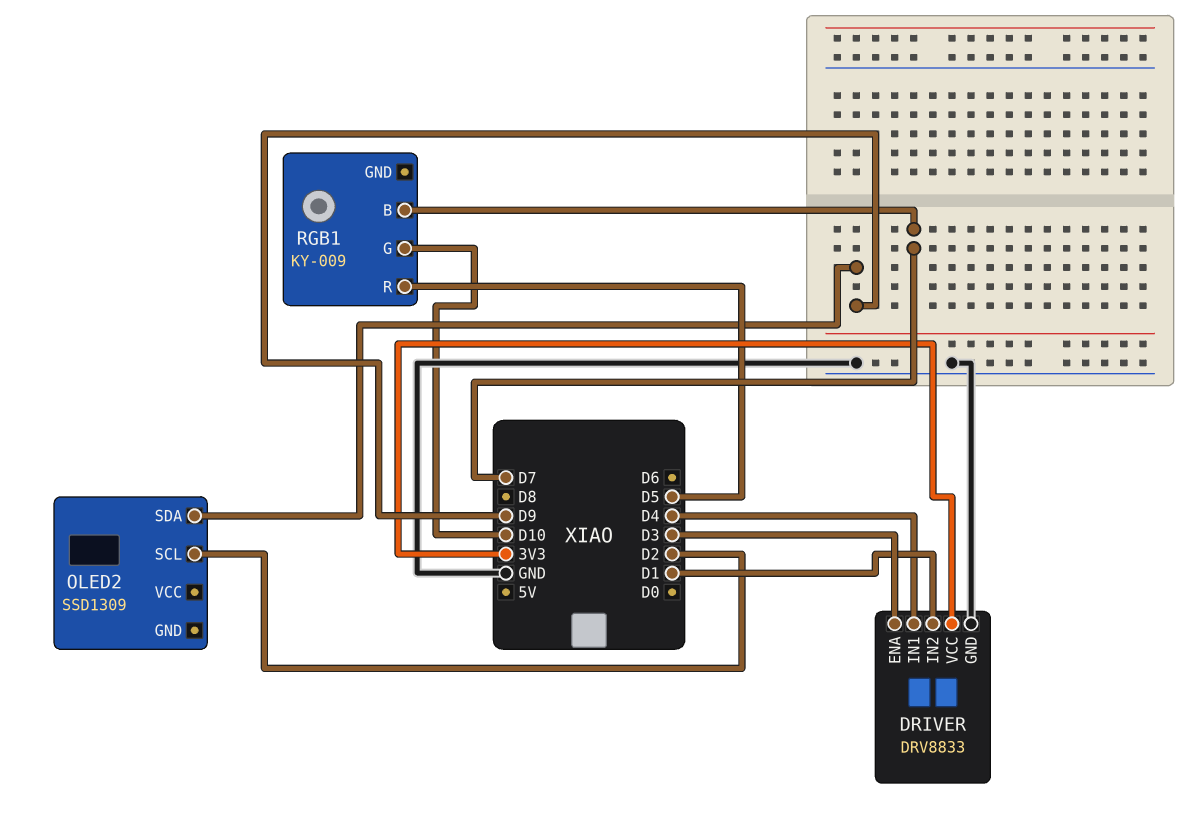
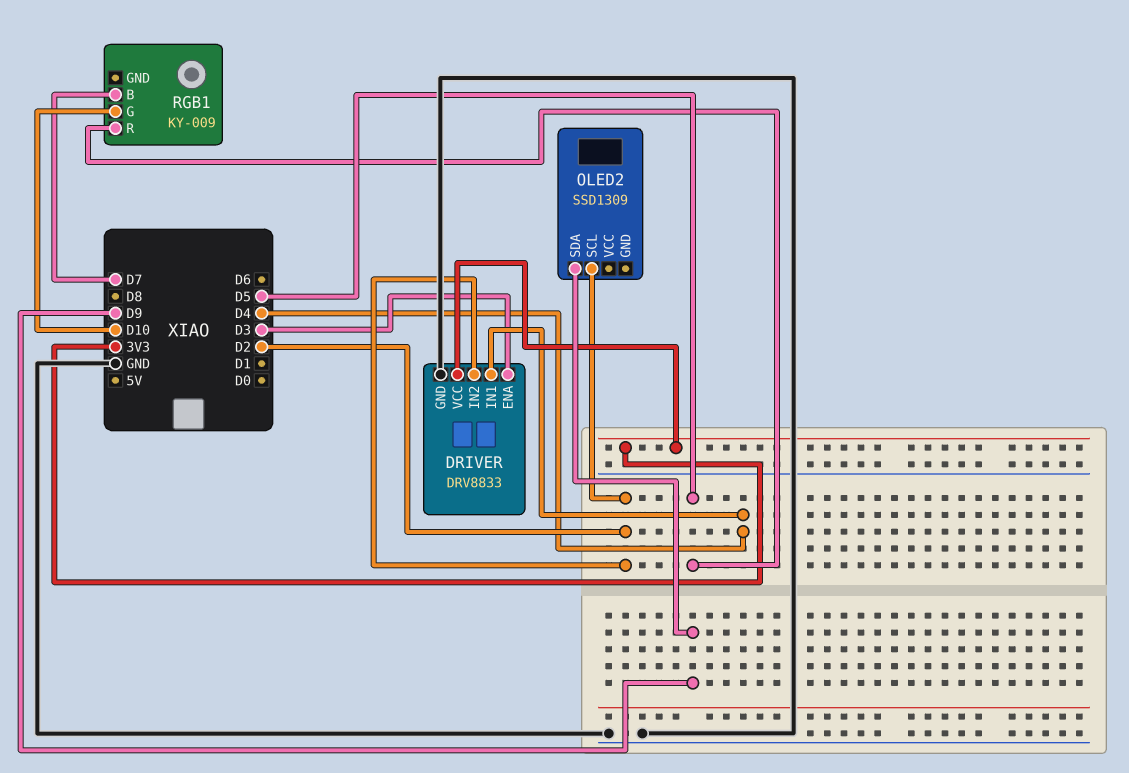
DRIVER pin IN2: D1 -> D2

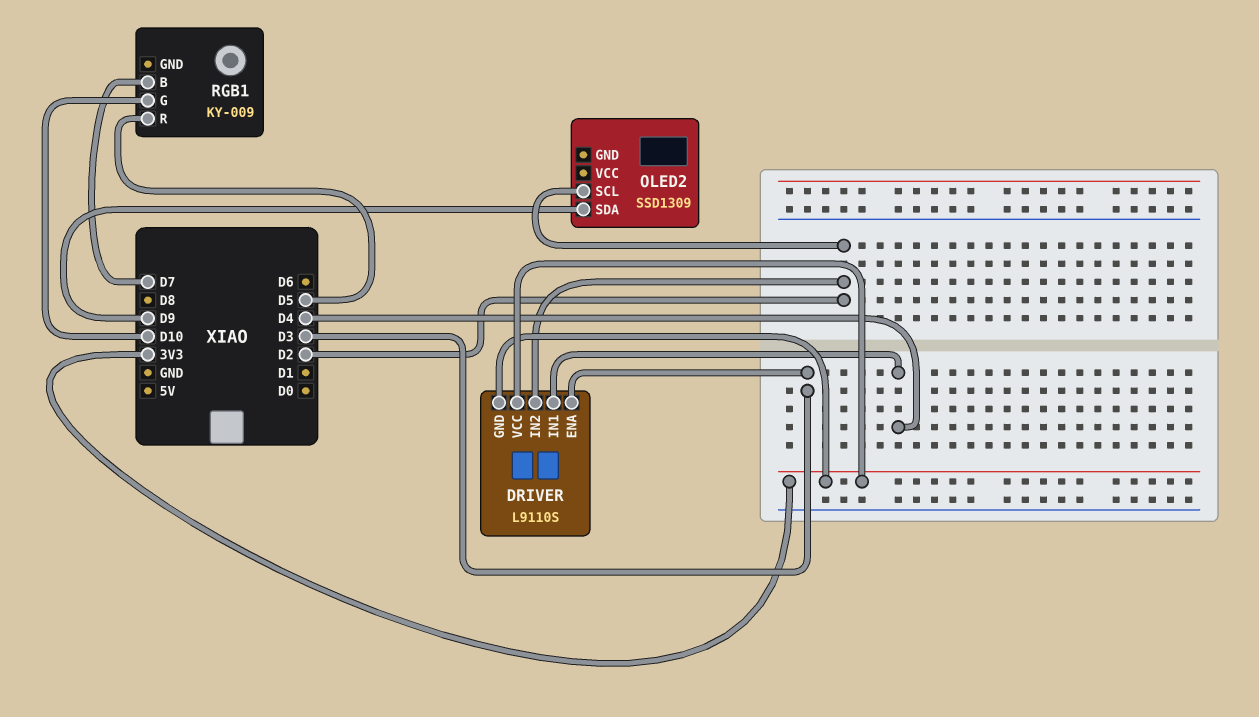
DRIVER: DRV8833 -> L9110S
DRIVER pin GND: GND -> 3V3

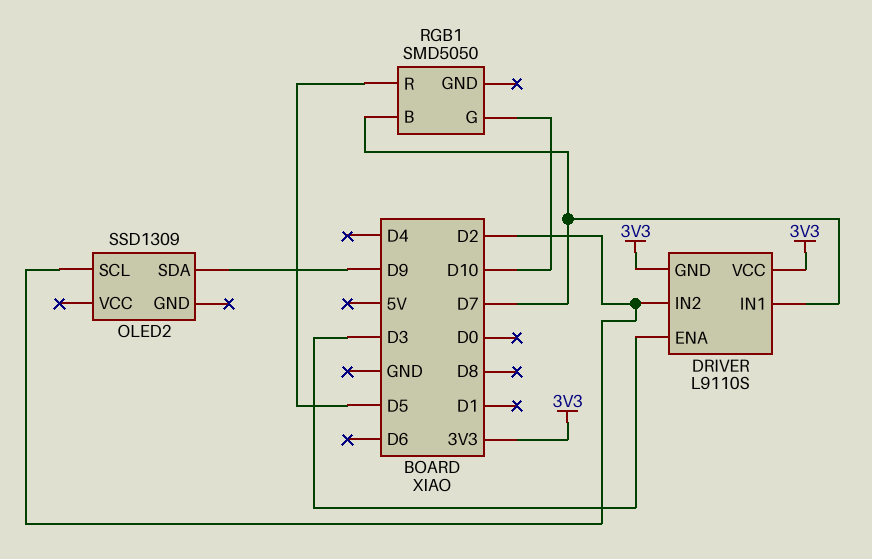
DRIVER pin IN1: D4 -> D7
RGB1: KY-009 -> SMD5050

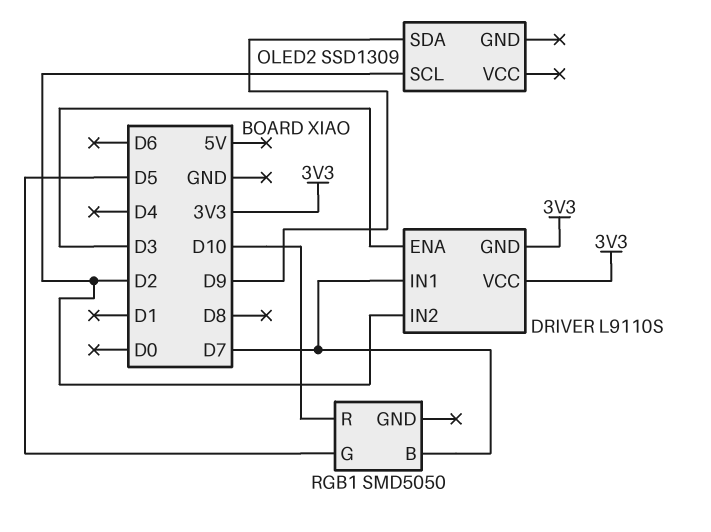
RGB1 pin G: D10 -> D5
RGB1 pin R: D5 -> D10

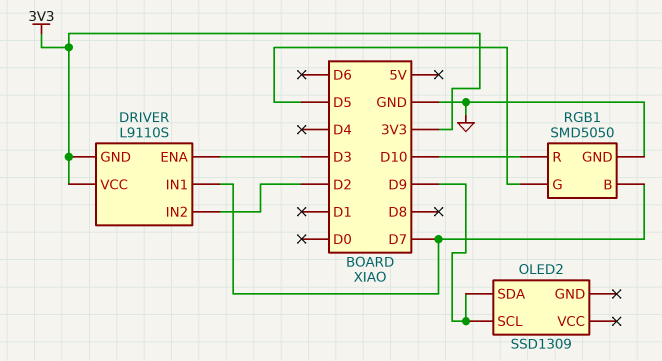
OLED2 pin SCL: D2 -> D9
RGB1 pin GND: none -> GND

